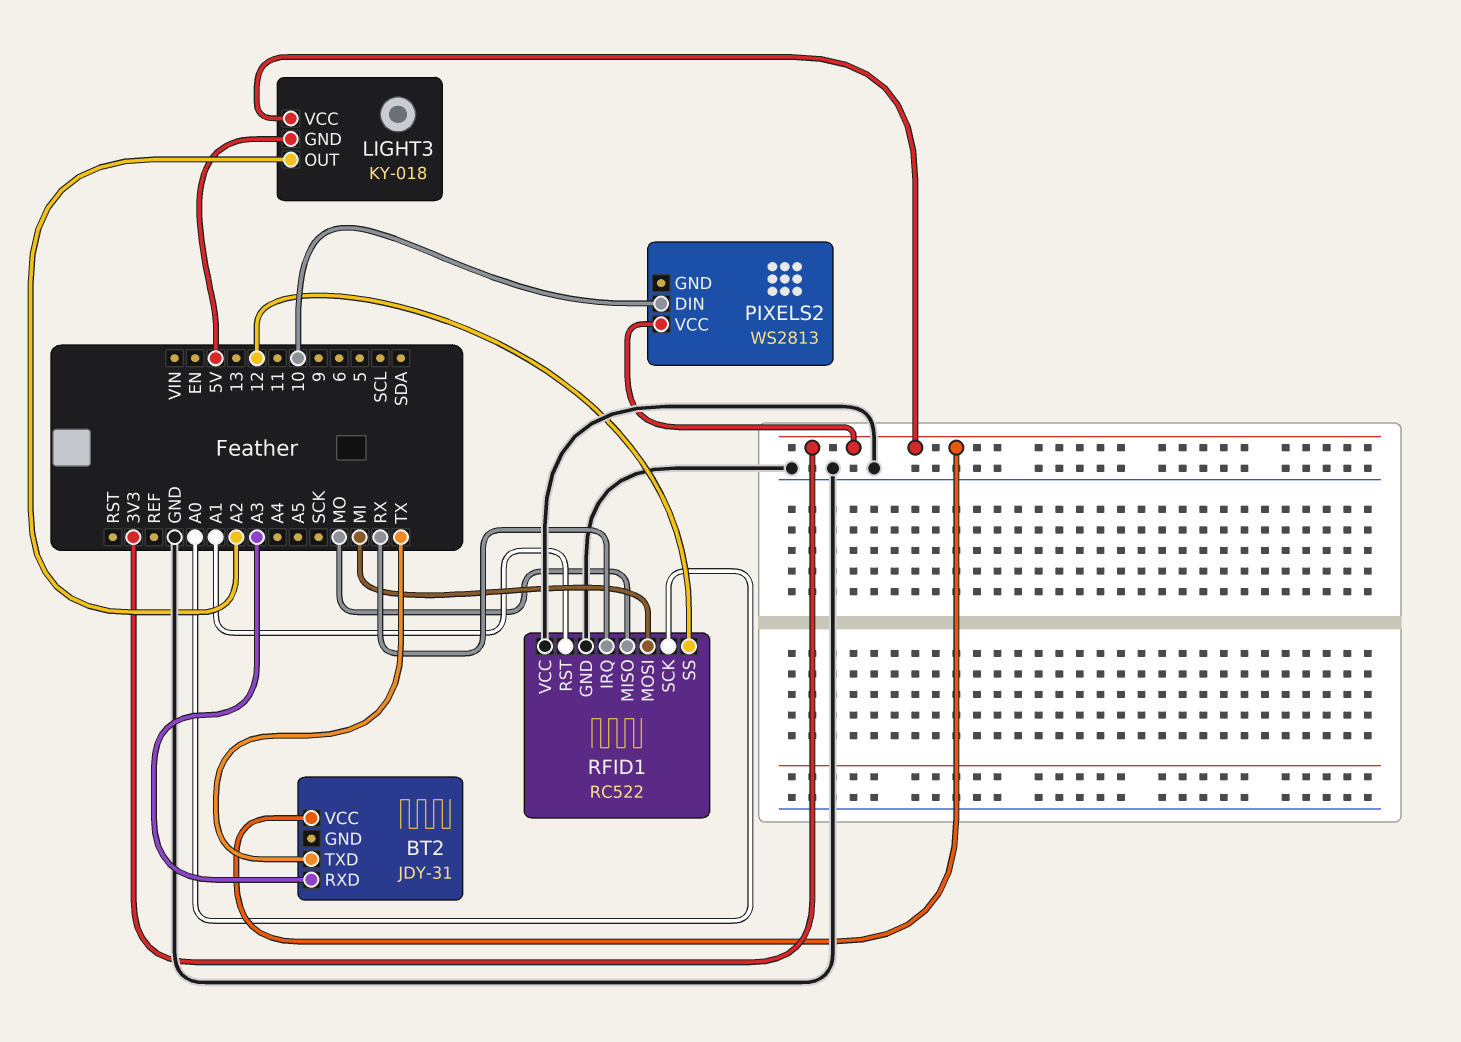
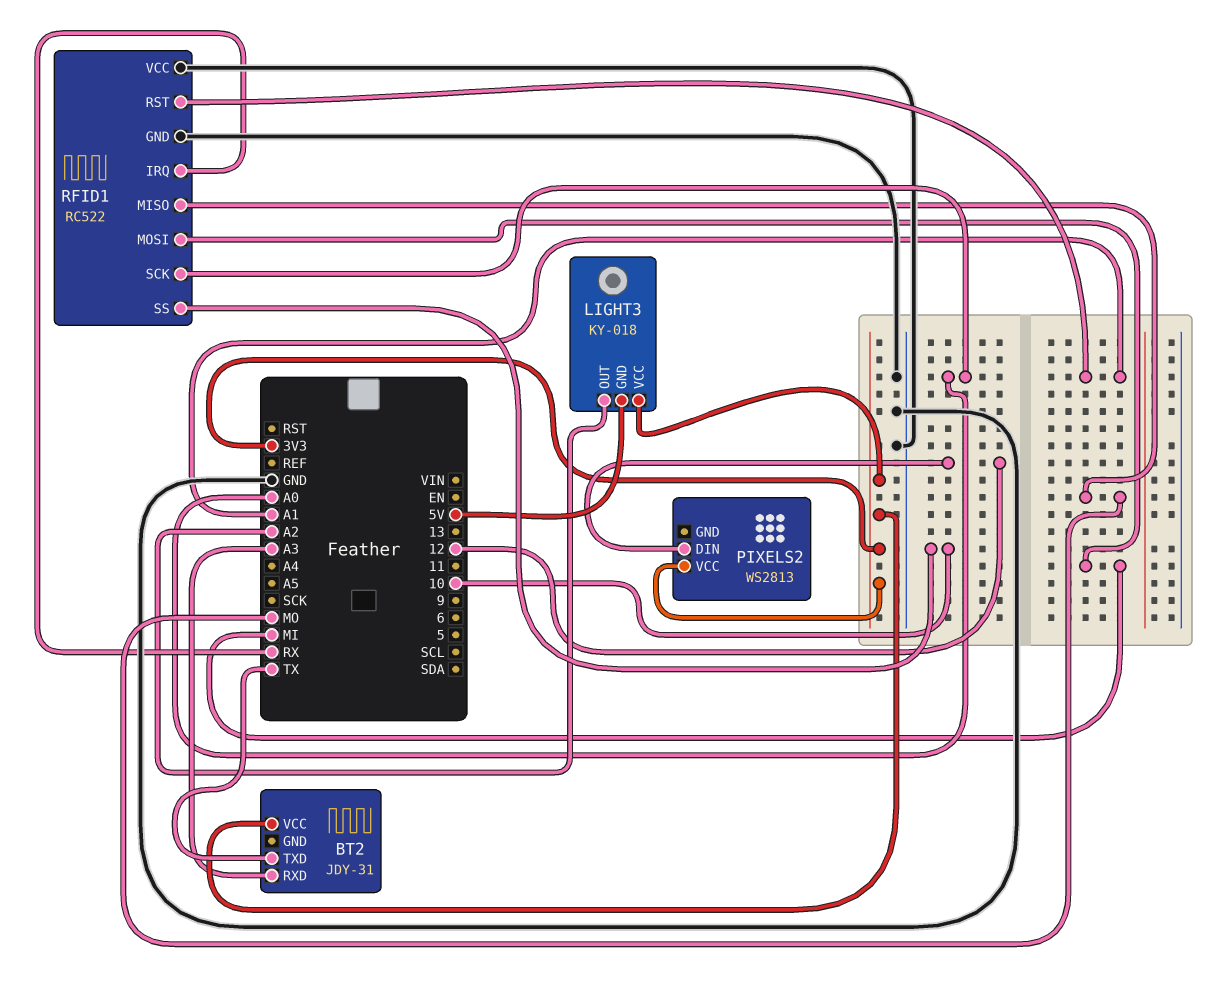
PIXELS2 pin DIN: 10 -> 12
RFID1 pin SS: 12 -> 10

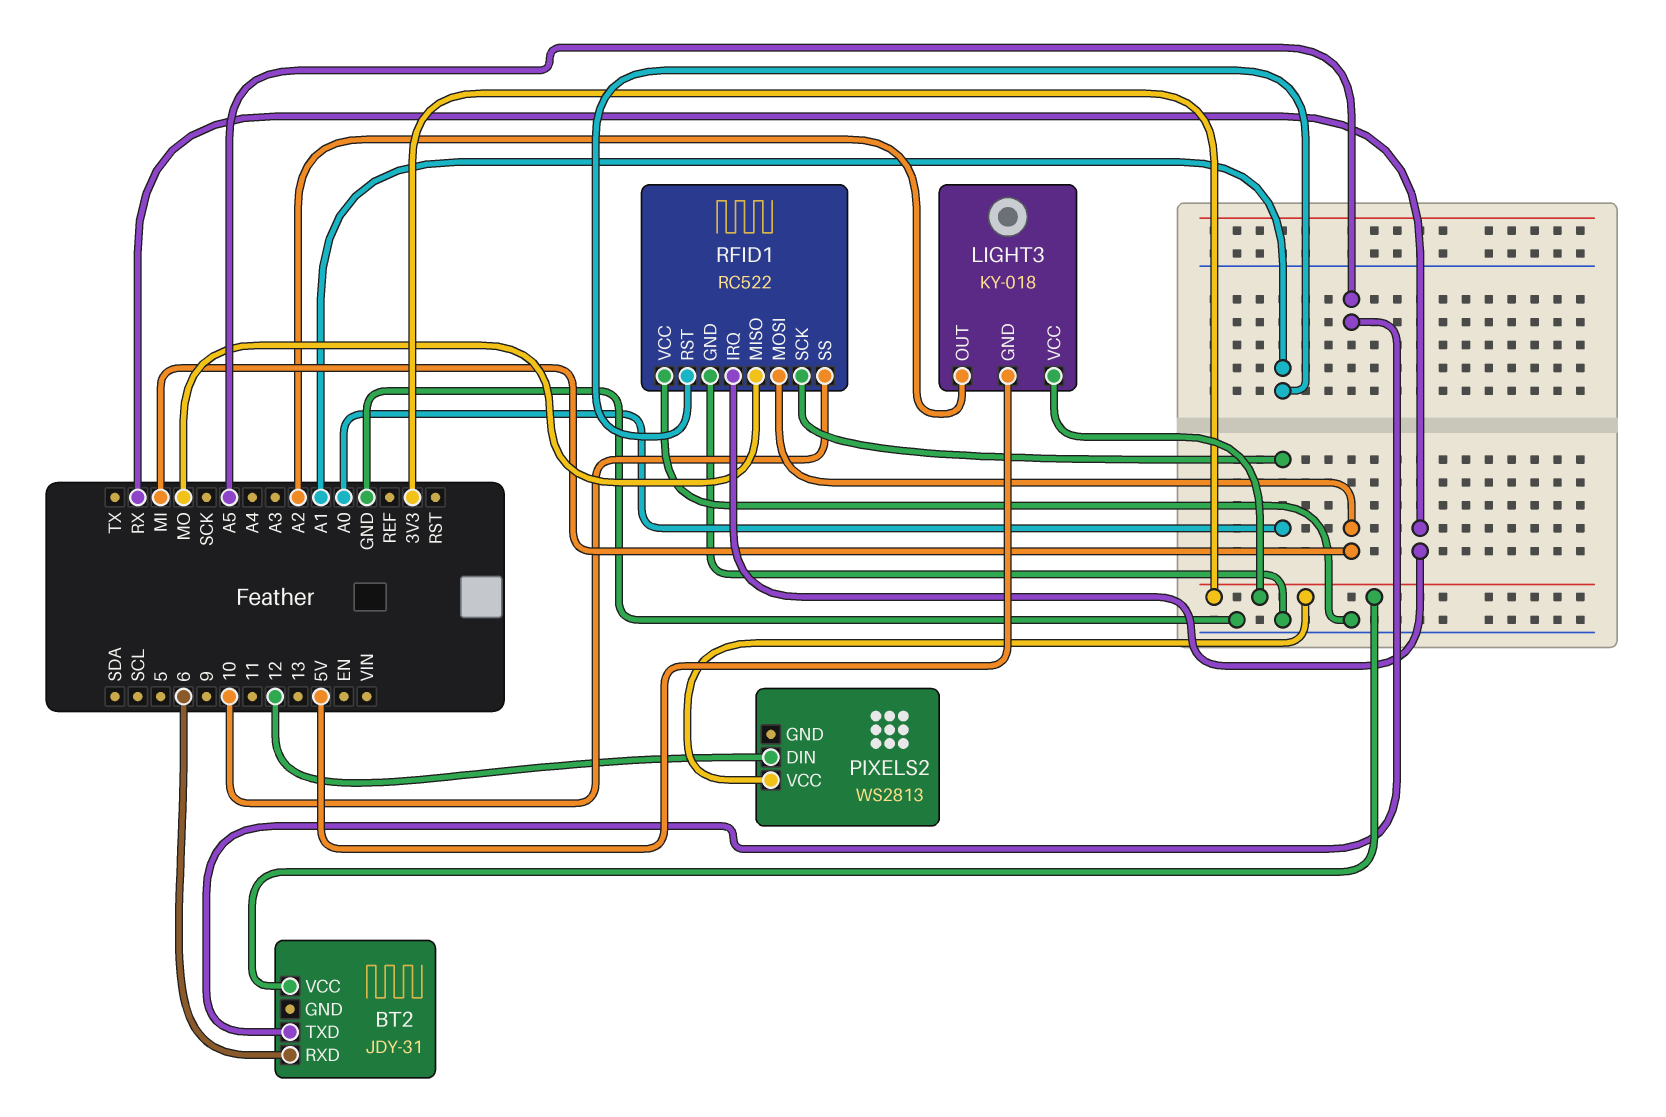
BT2 pin RXD: A3 -> 6
BT2 pin TXD: TX -> A5

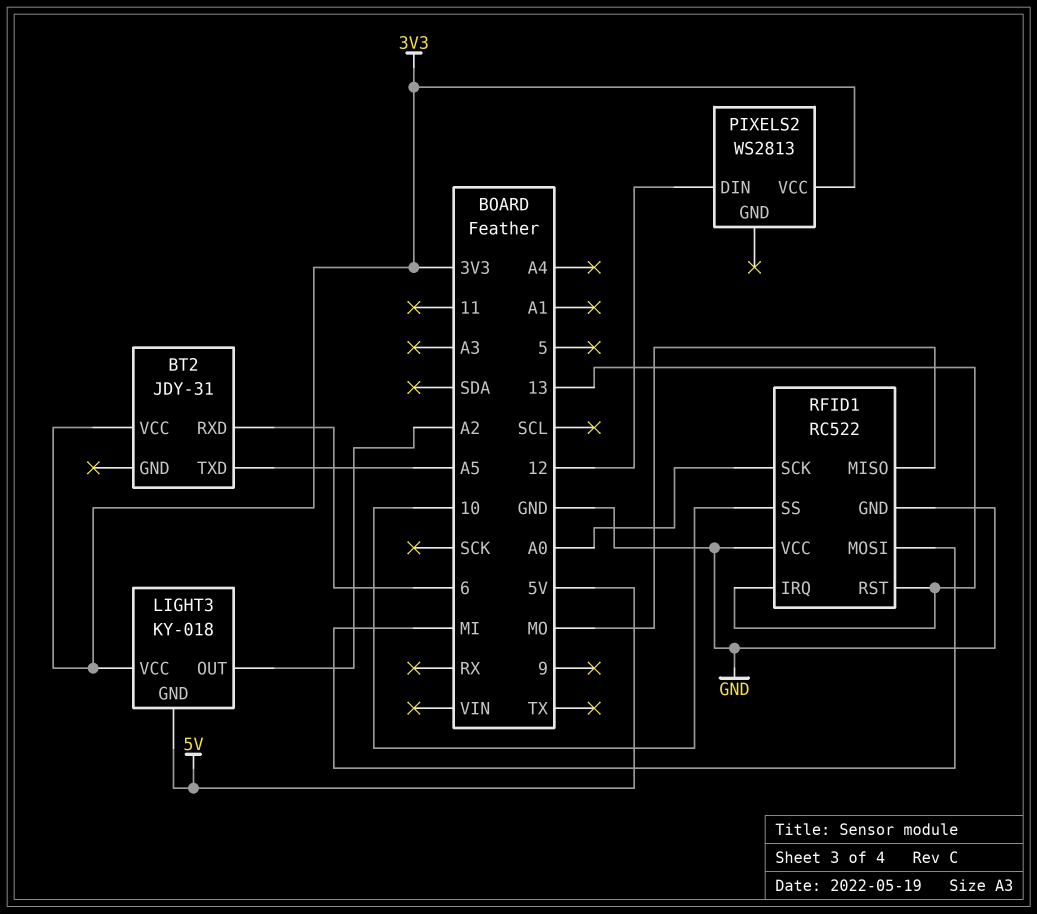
RFID1 pin IRQ: RX -> 13
RFID1 pin RST: A1 -> 13

